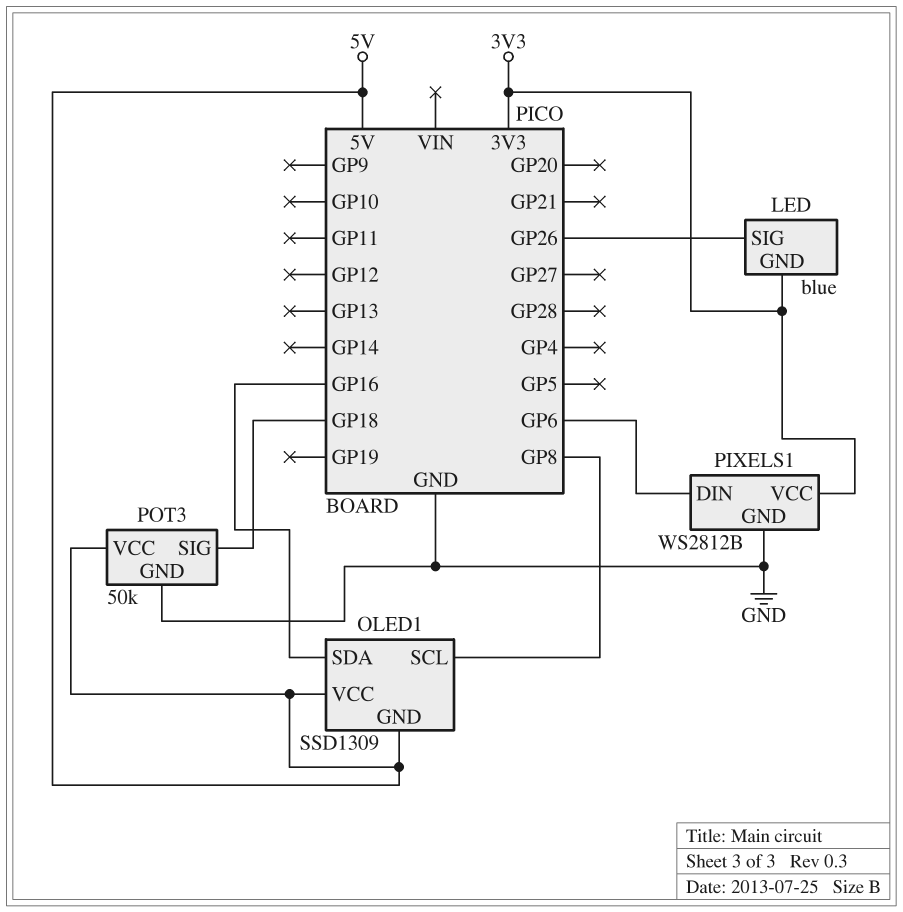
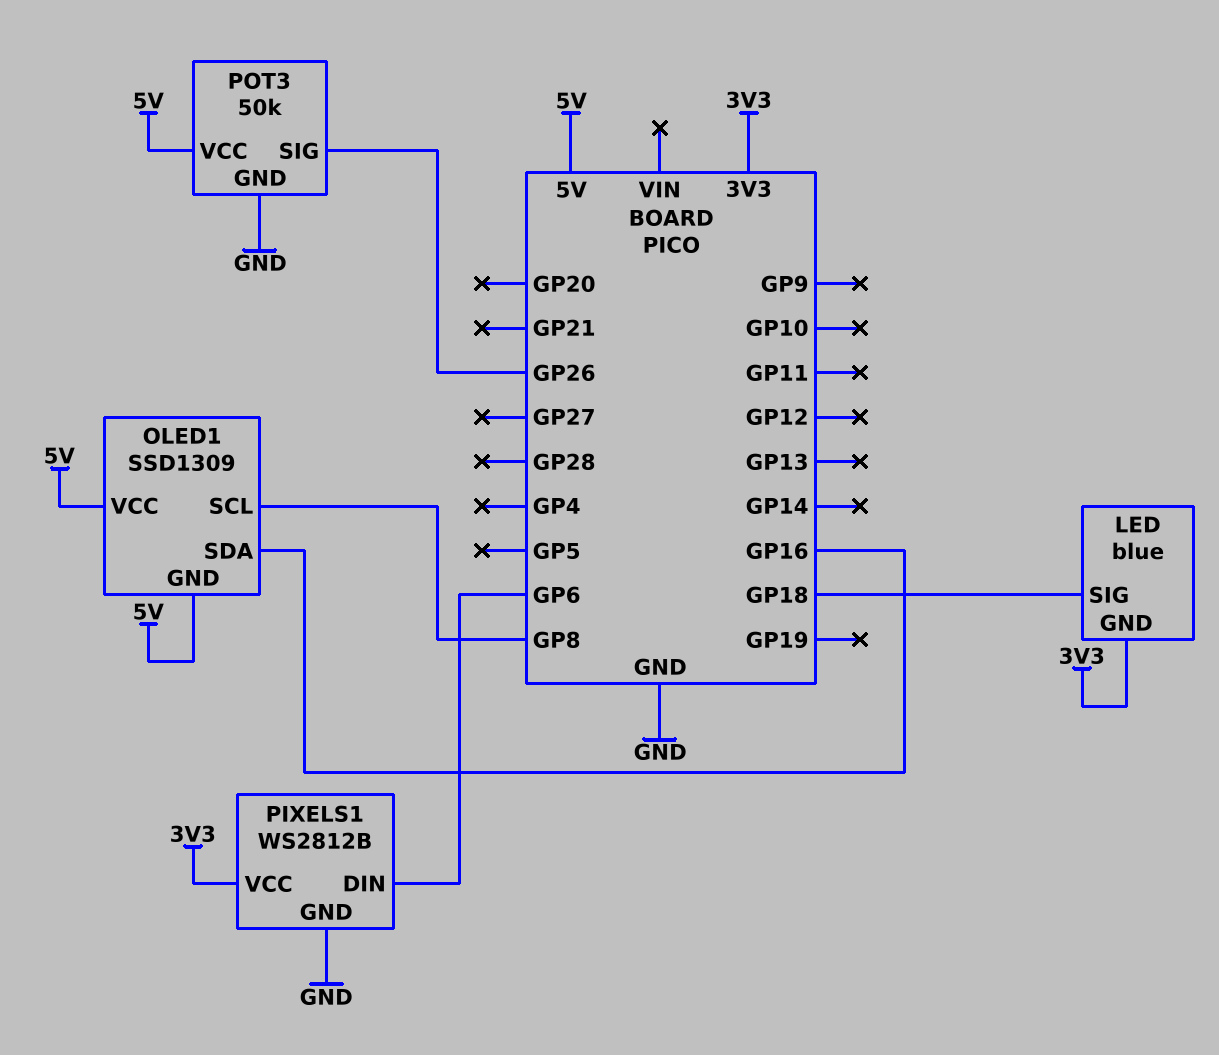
LED pin SIG: GP26 -> GP18
POT3 pin SIG: GP18 -> GP26

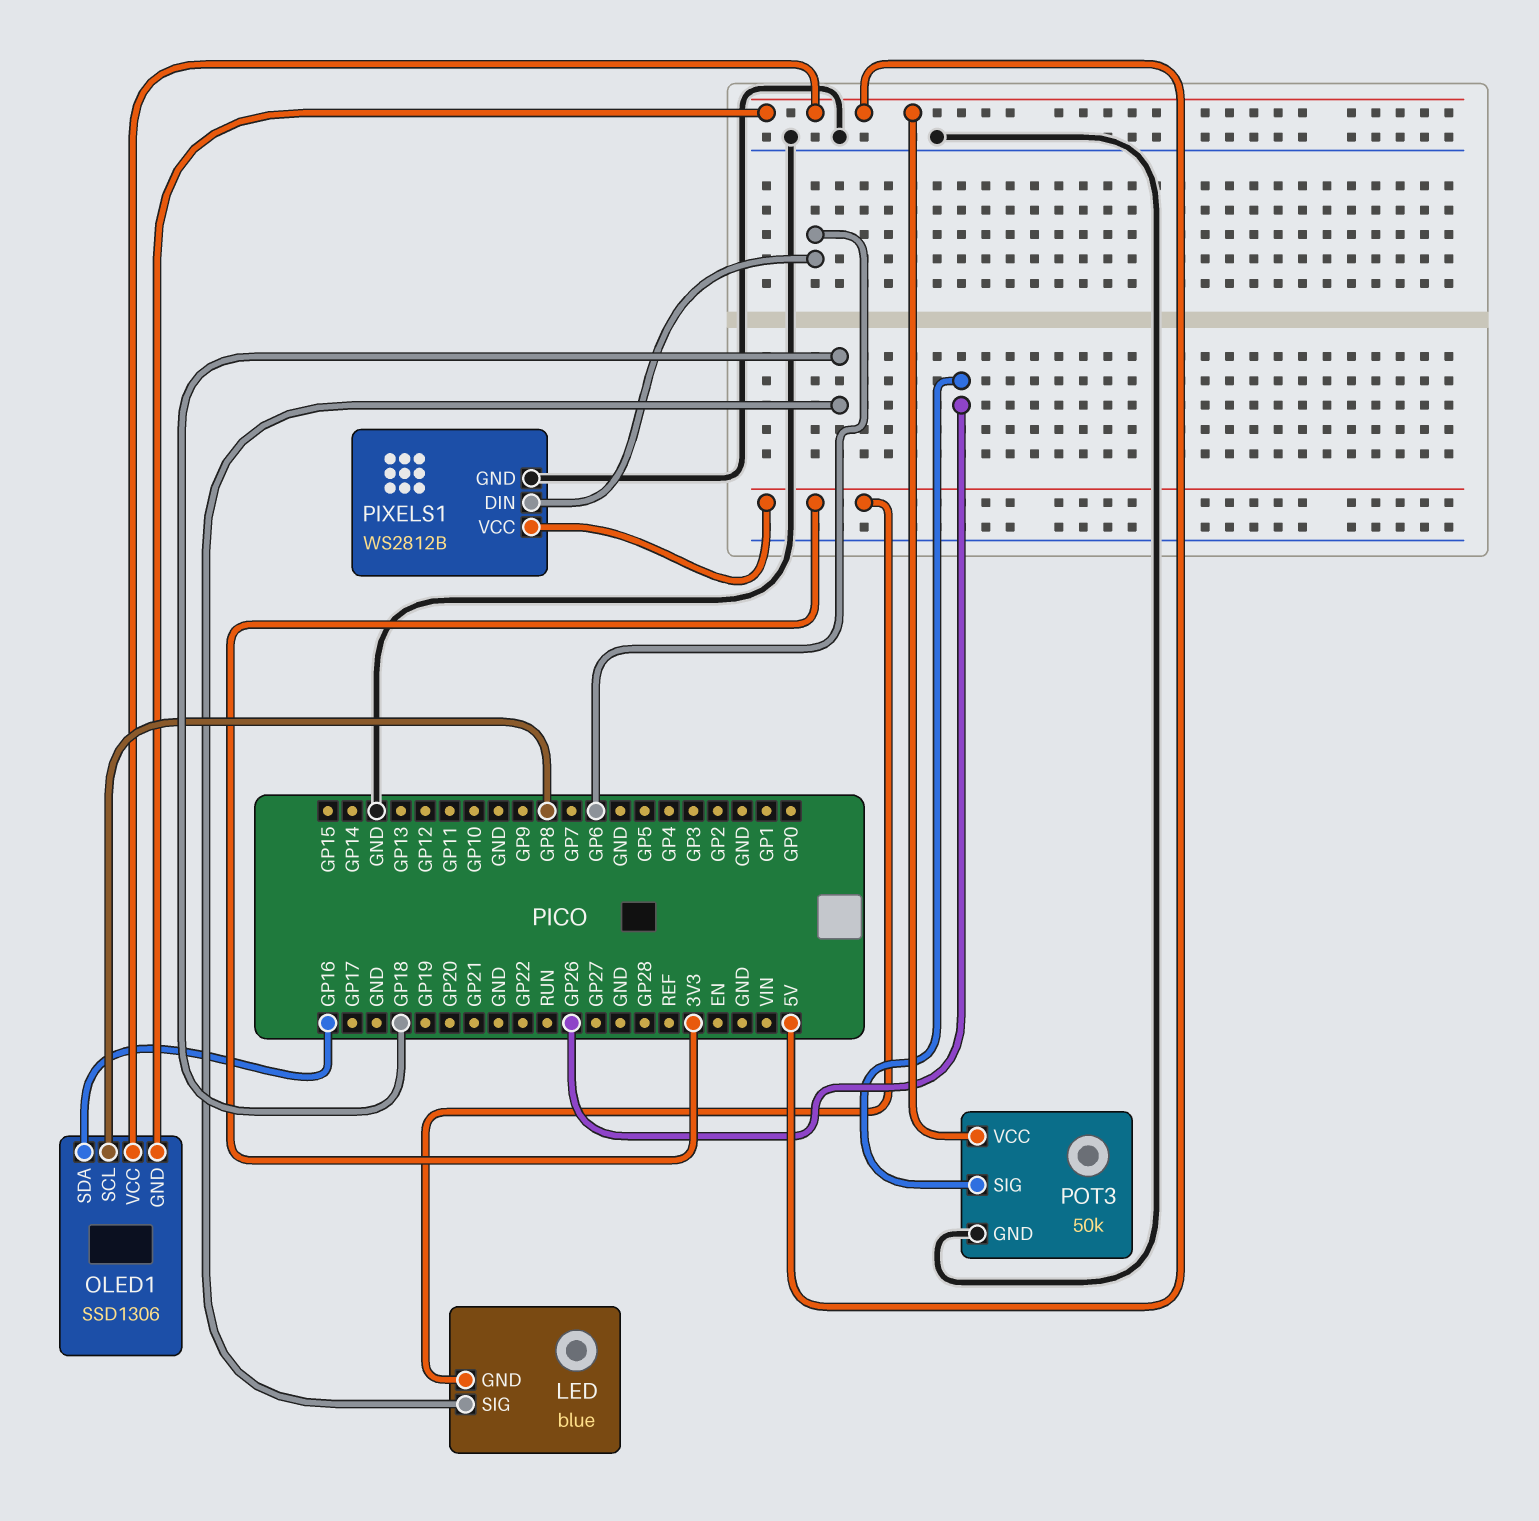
OLED1: SSD1309 -> SSD1306

